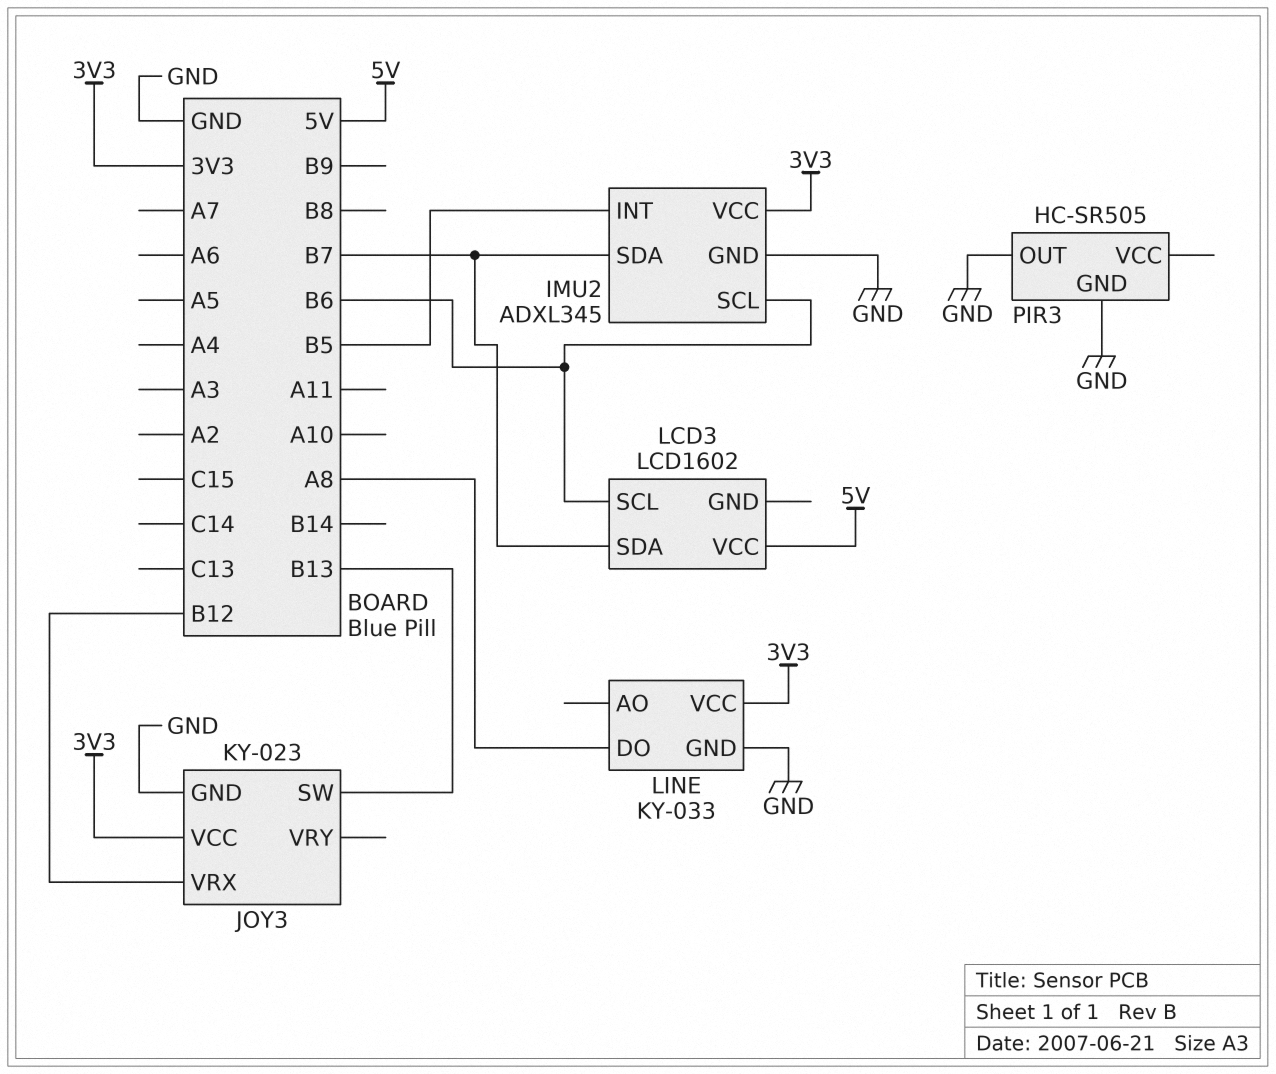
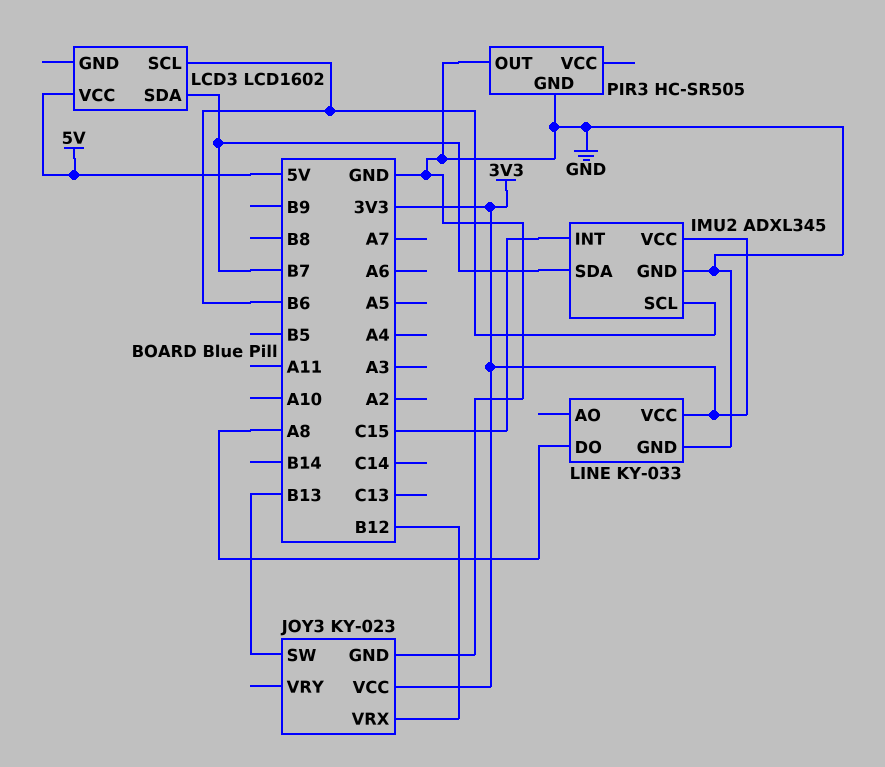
IMU2 pin INT: B5 -> C15

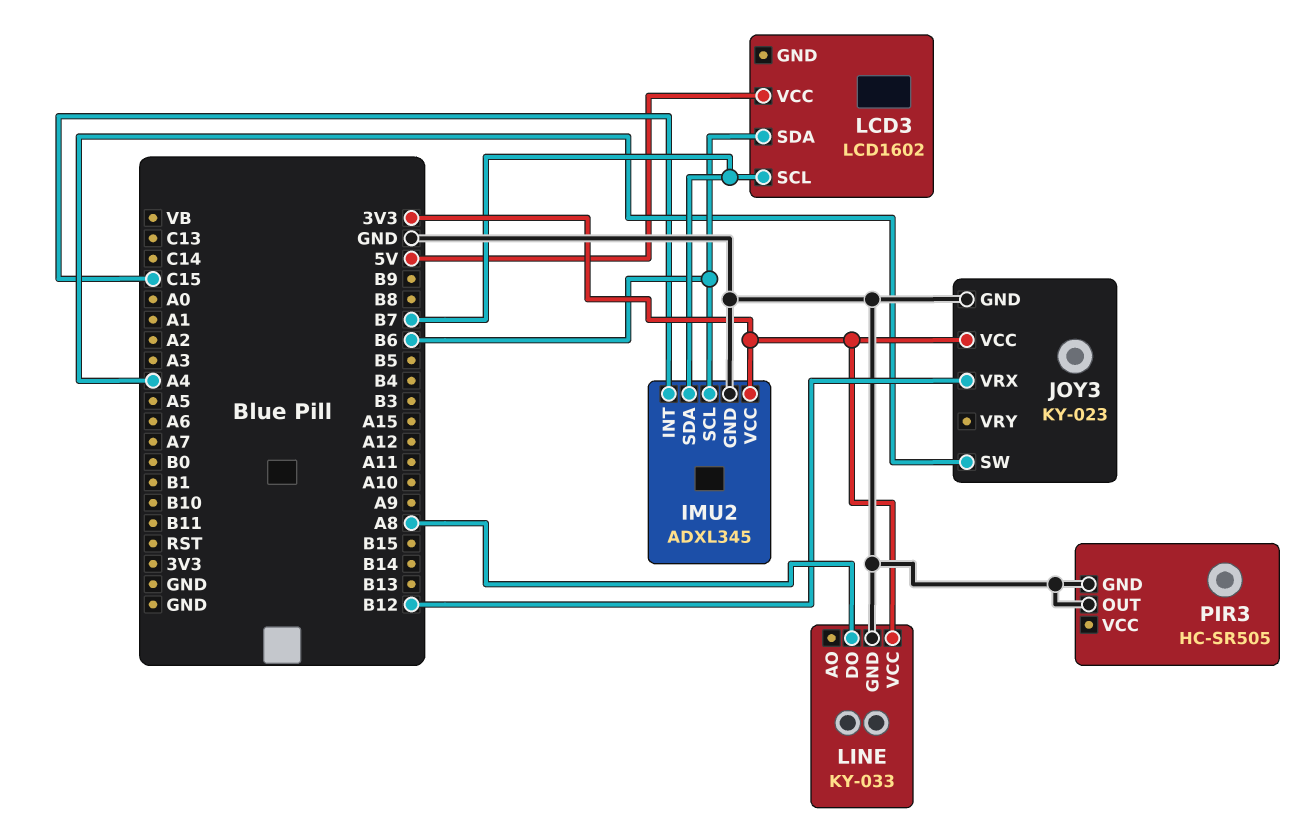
JOY3 pin SW: B13 -> A4
LCD3 pin SCL: B6 -> B7
LCD3 pin SDA: B7 -> B6

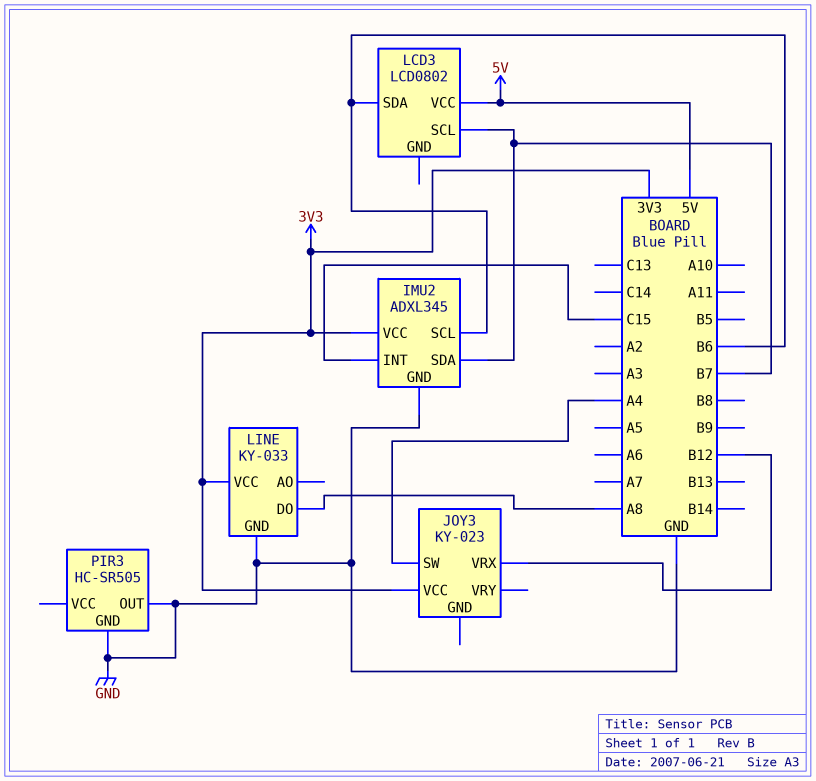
JOY3 pin GND: GND -> none
LCD3: LCD1602 -> LCD0802

